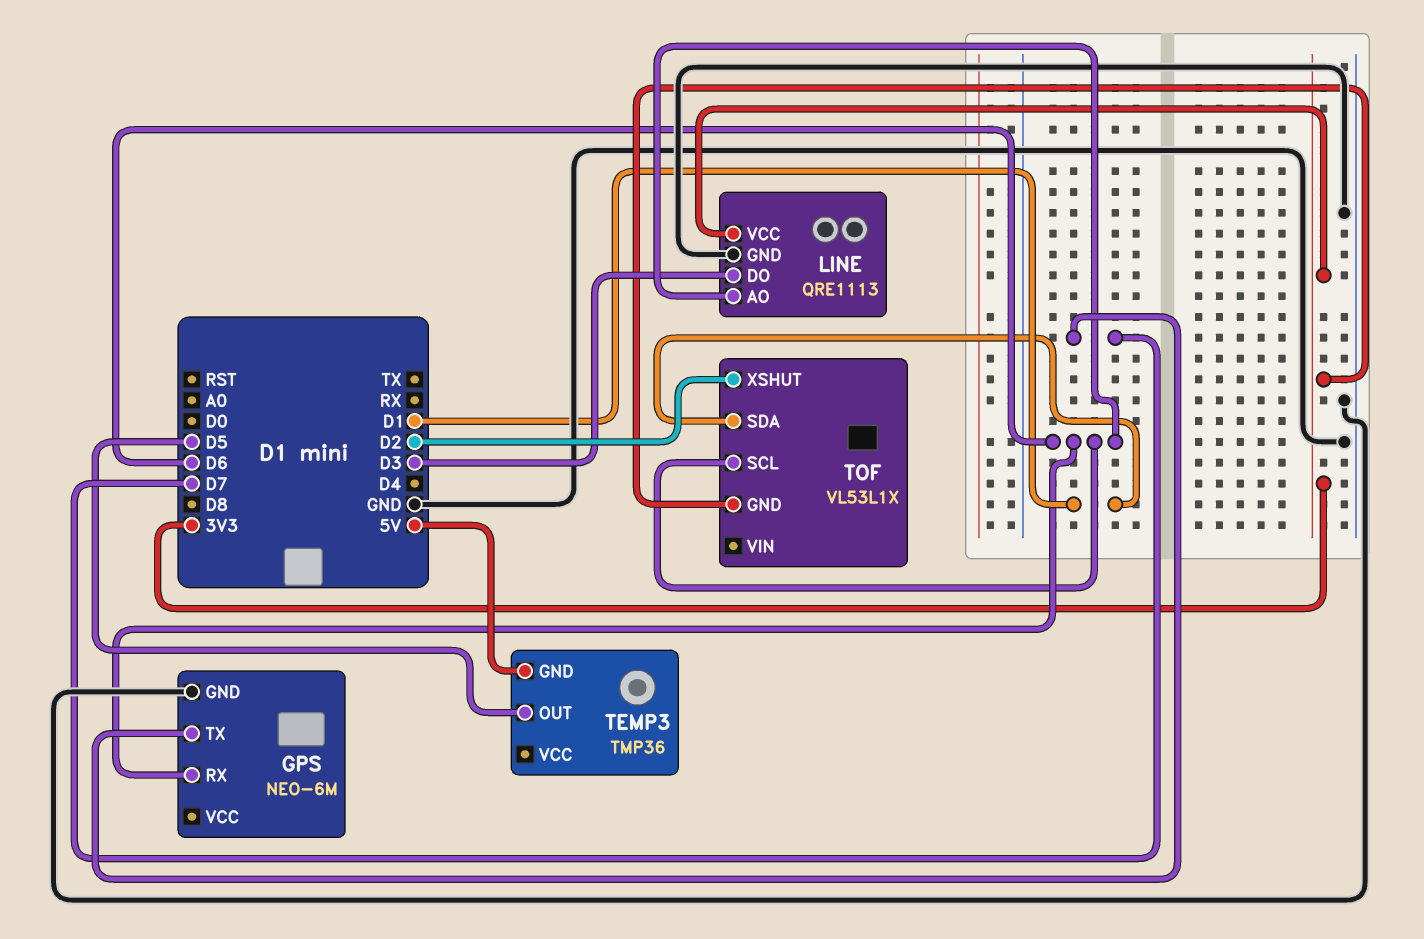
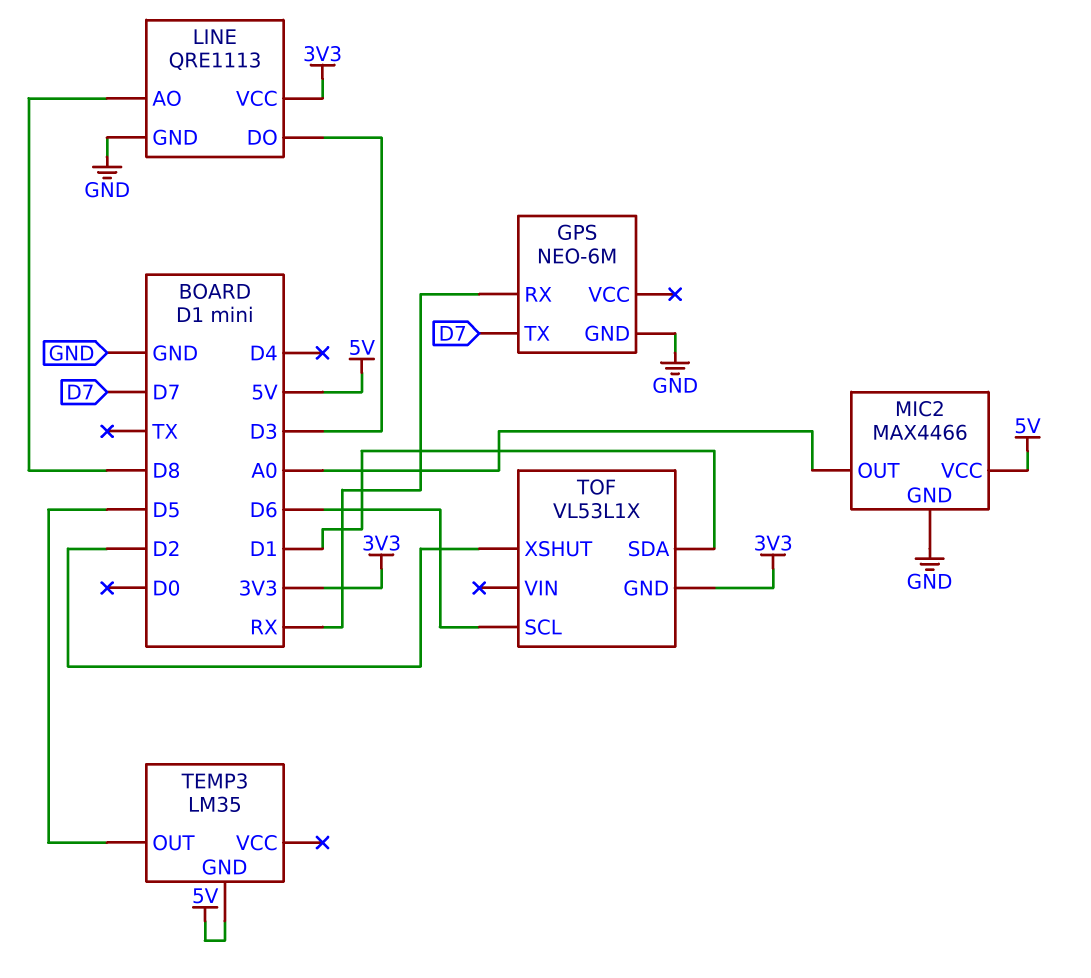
GPS pin RX: D6 -> RX
LINE pin AO: D6 -> D8
MIC2: none -> MAX4466
MIC2 pin GND: none -> GND
MIC2 pin OUT: none -> A0
MIC2 pin VCC: none -> 5V
TEMP3: TMP36 -> LM35

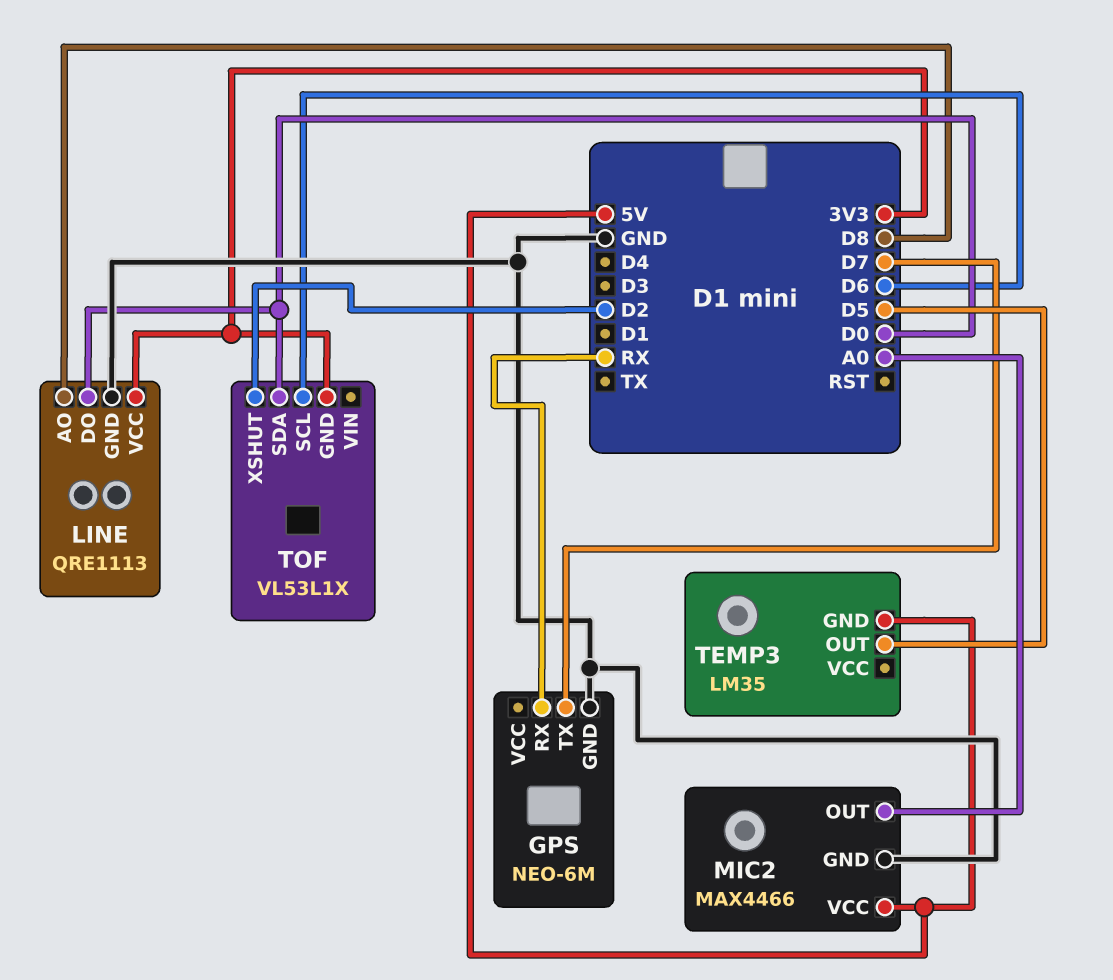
LINE pin DO: D3 -> D0
TOF pin SDA: D1 -> D0

